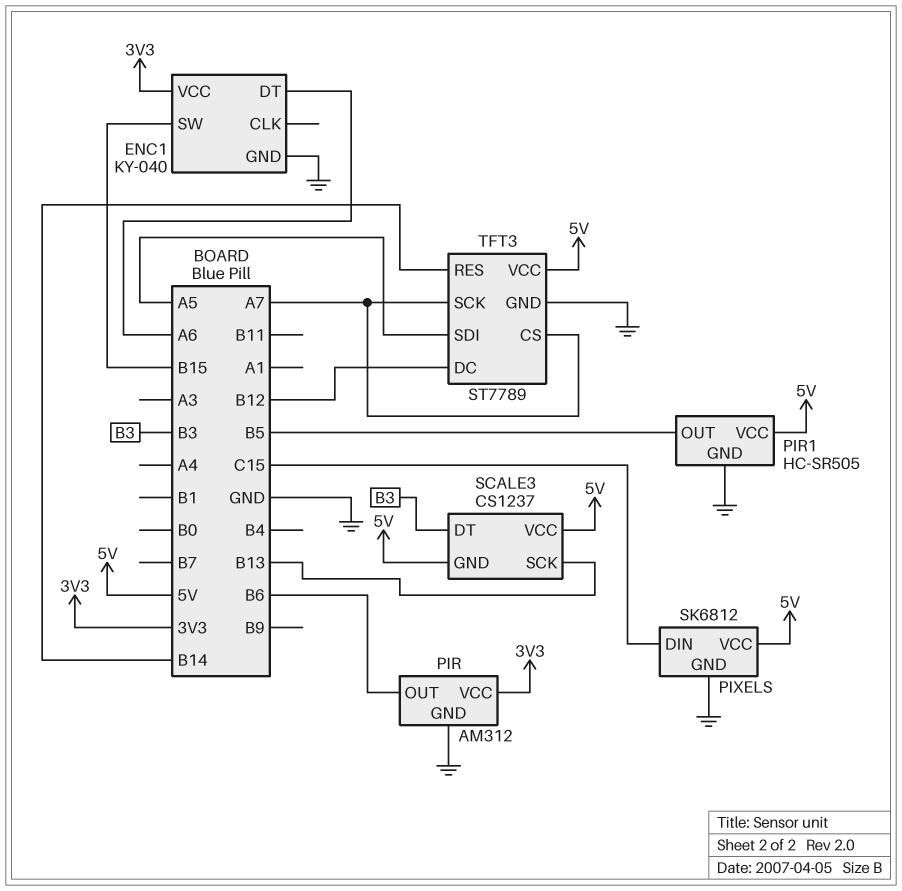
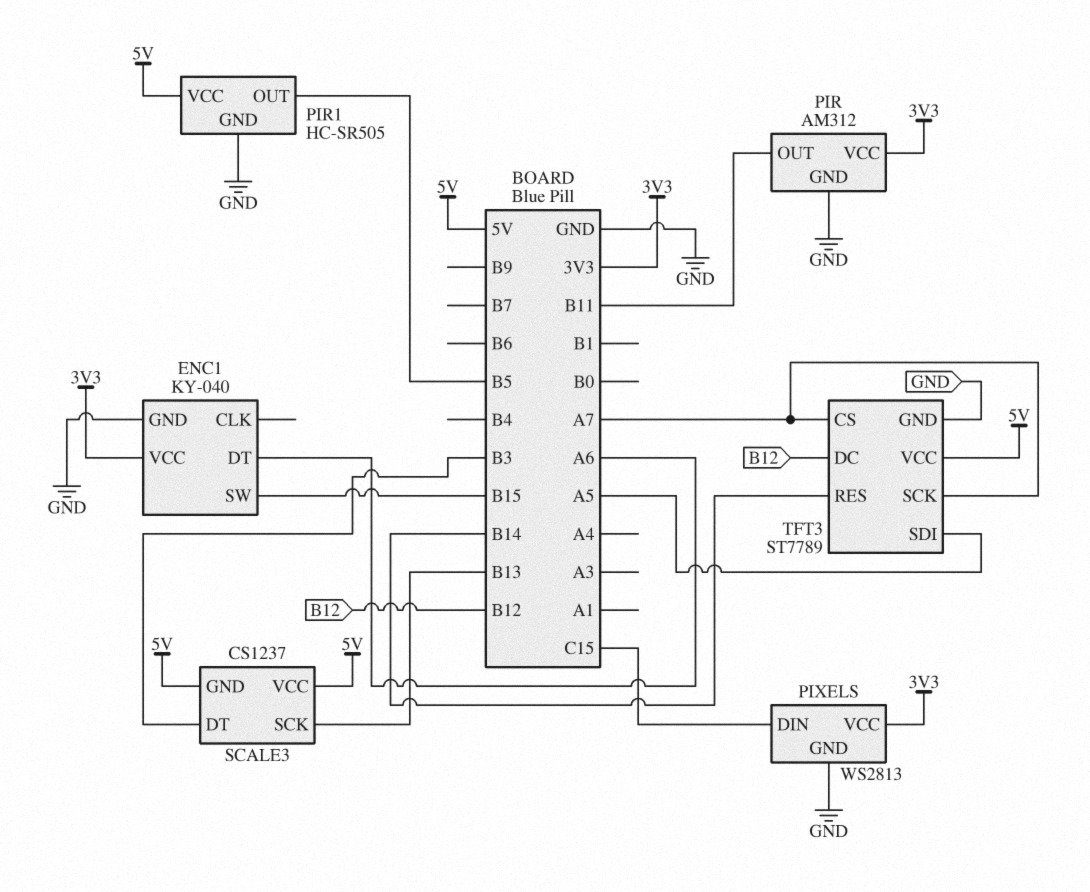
PIR pin OUT: B6 -> B11
PIXELS: SK6812 -> WS2813
PIXELS pin VCC: 5V -> 3V3

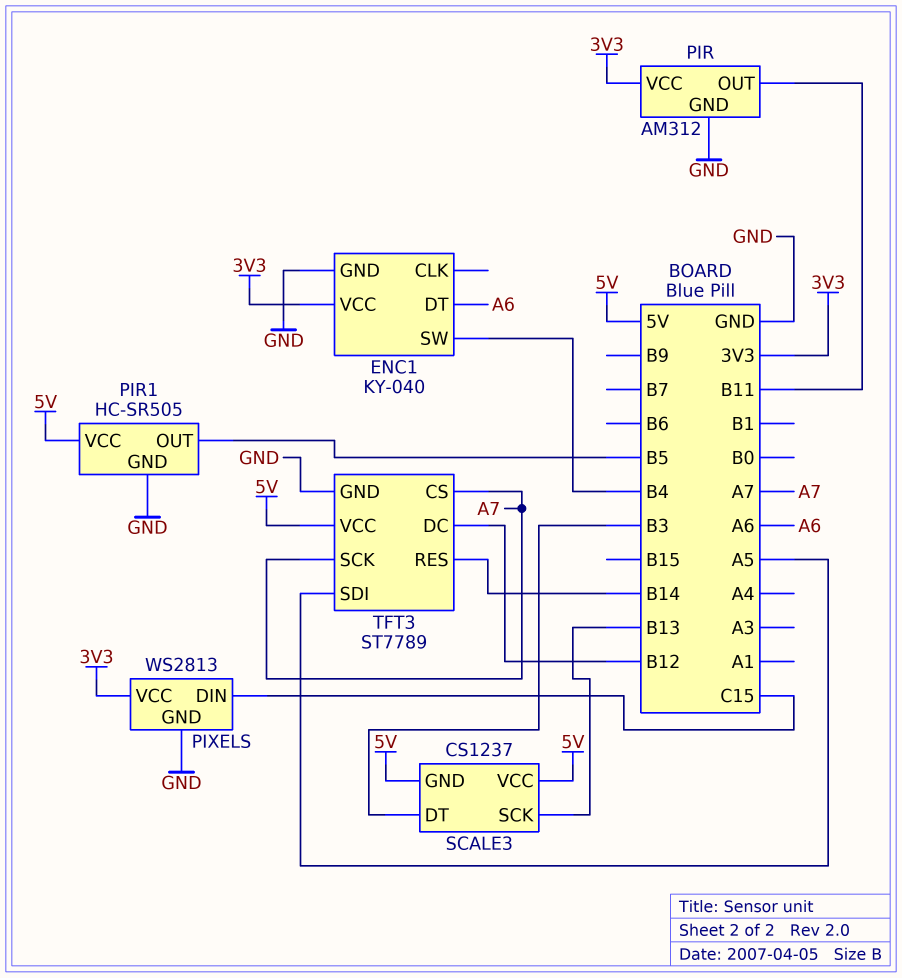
ENC1 pin SW: B15 -> B4

